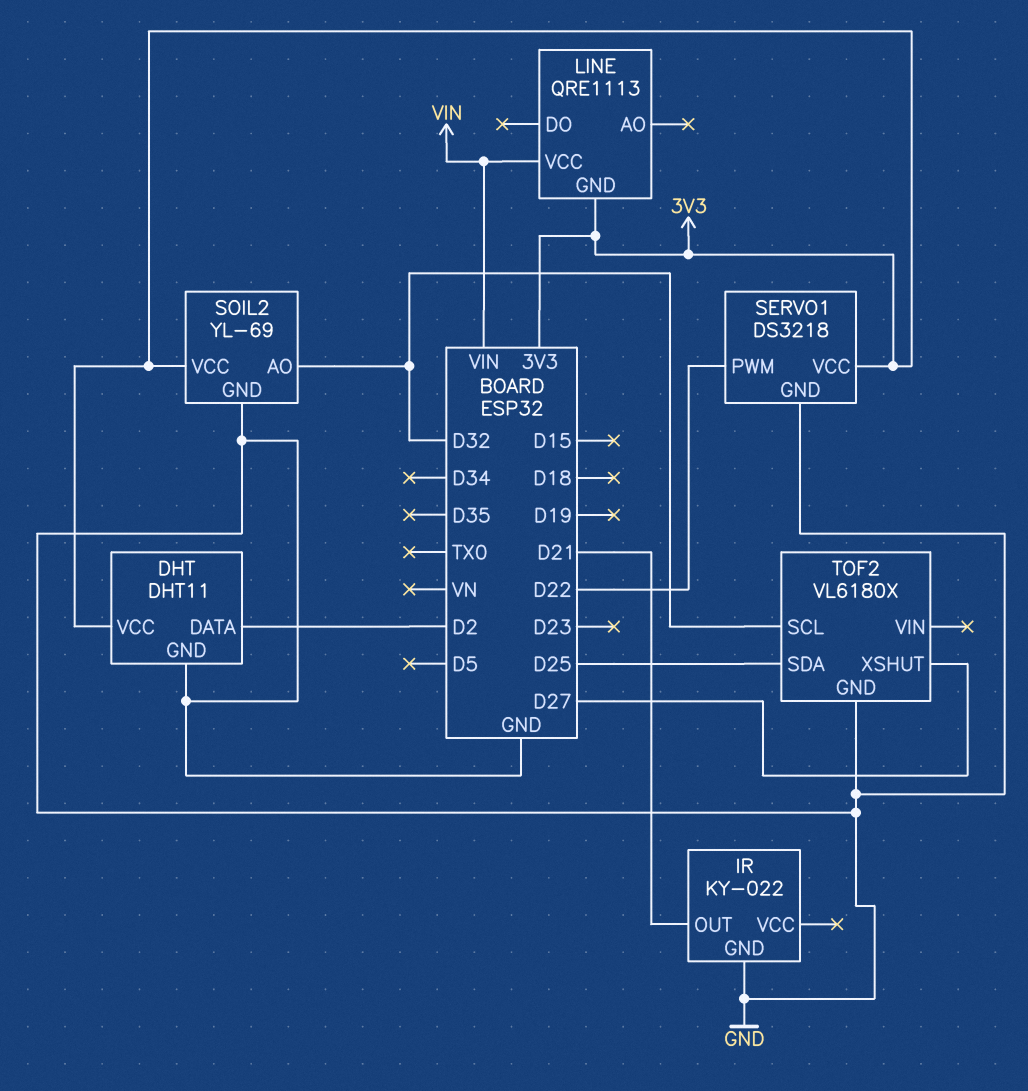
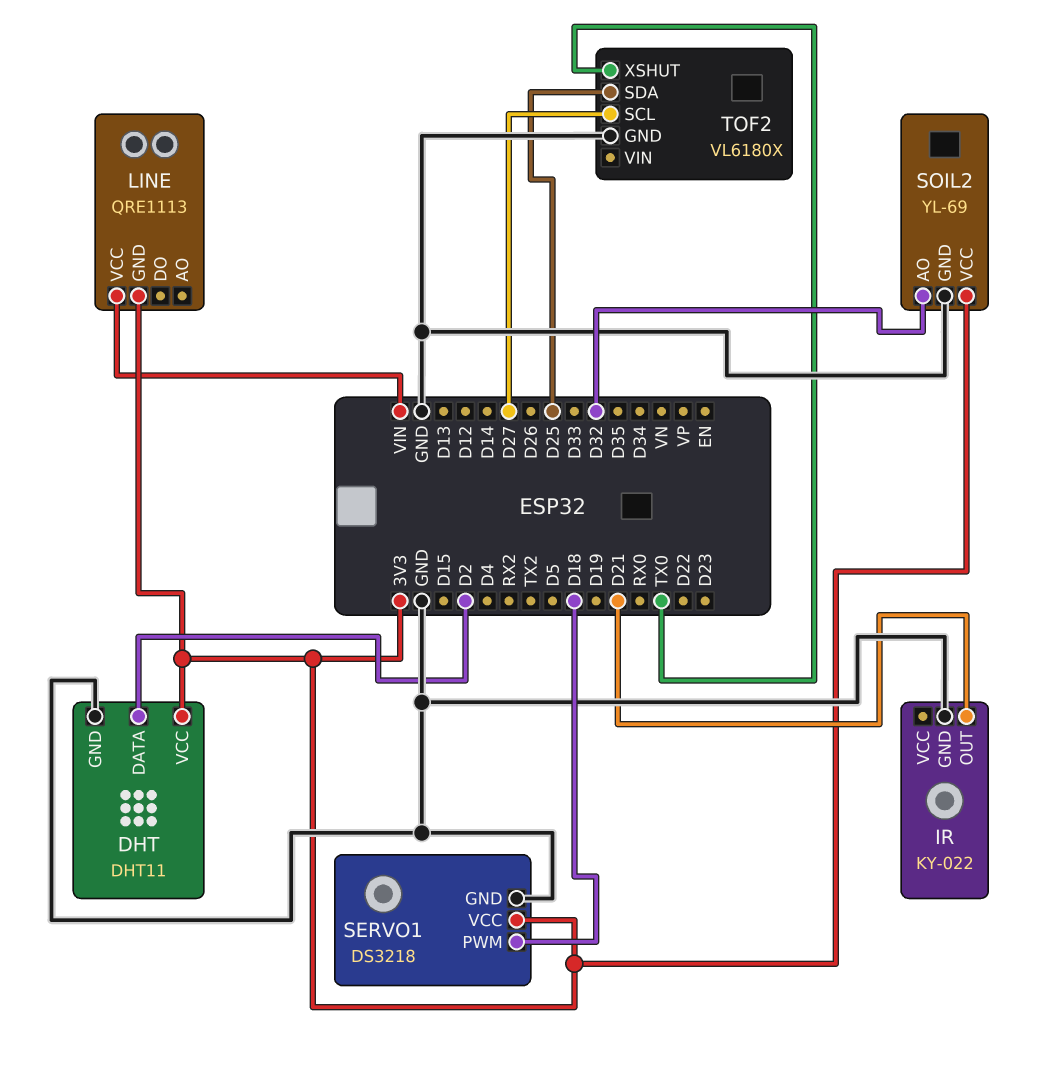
SERVO1 pin PWM: D22 -> D18
TOF2 pin SCL: D32 -> D27
TOF2 pin XSHUT: D27 -> TX0

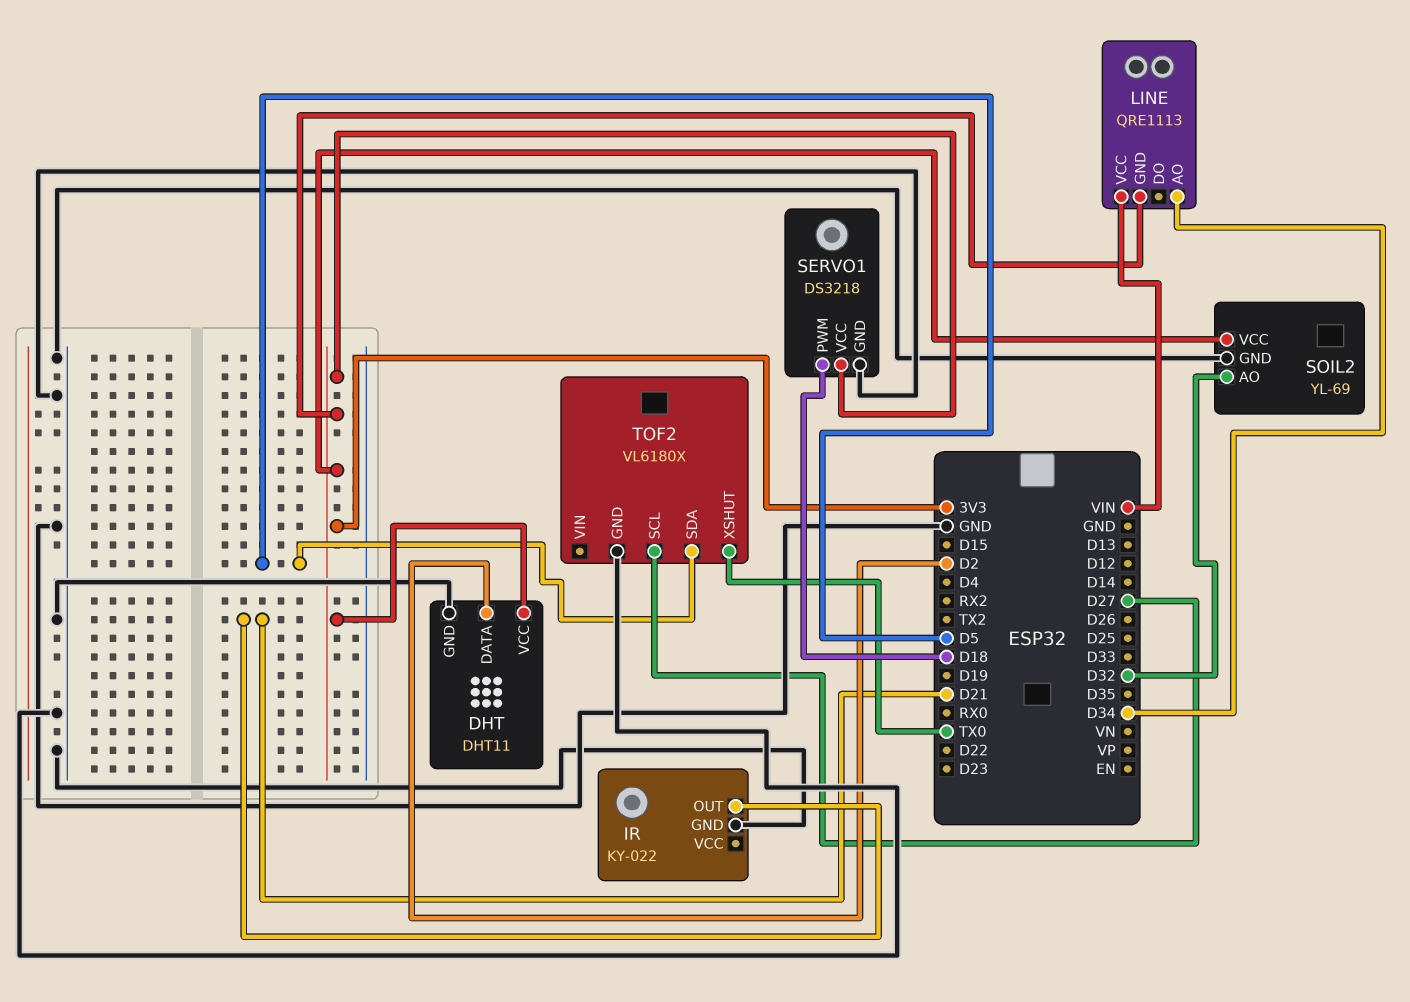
LINE pin AO: none -> D34
TOF2 pin SDA: D25 -> D5

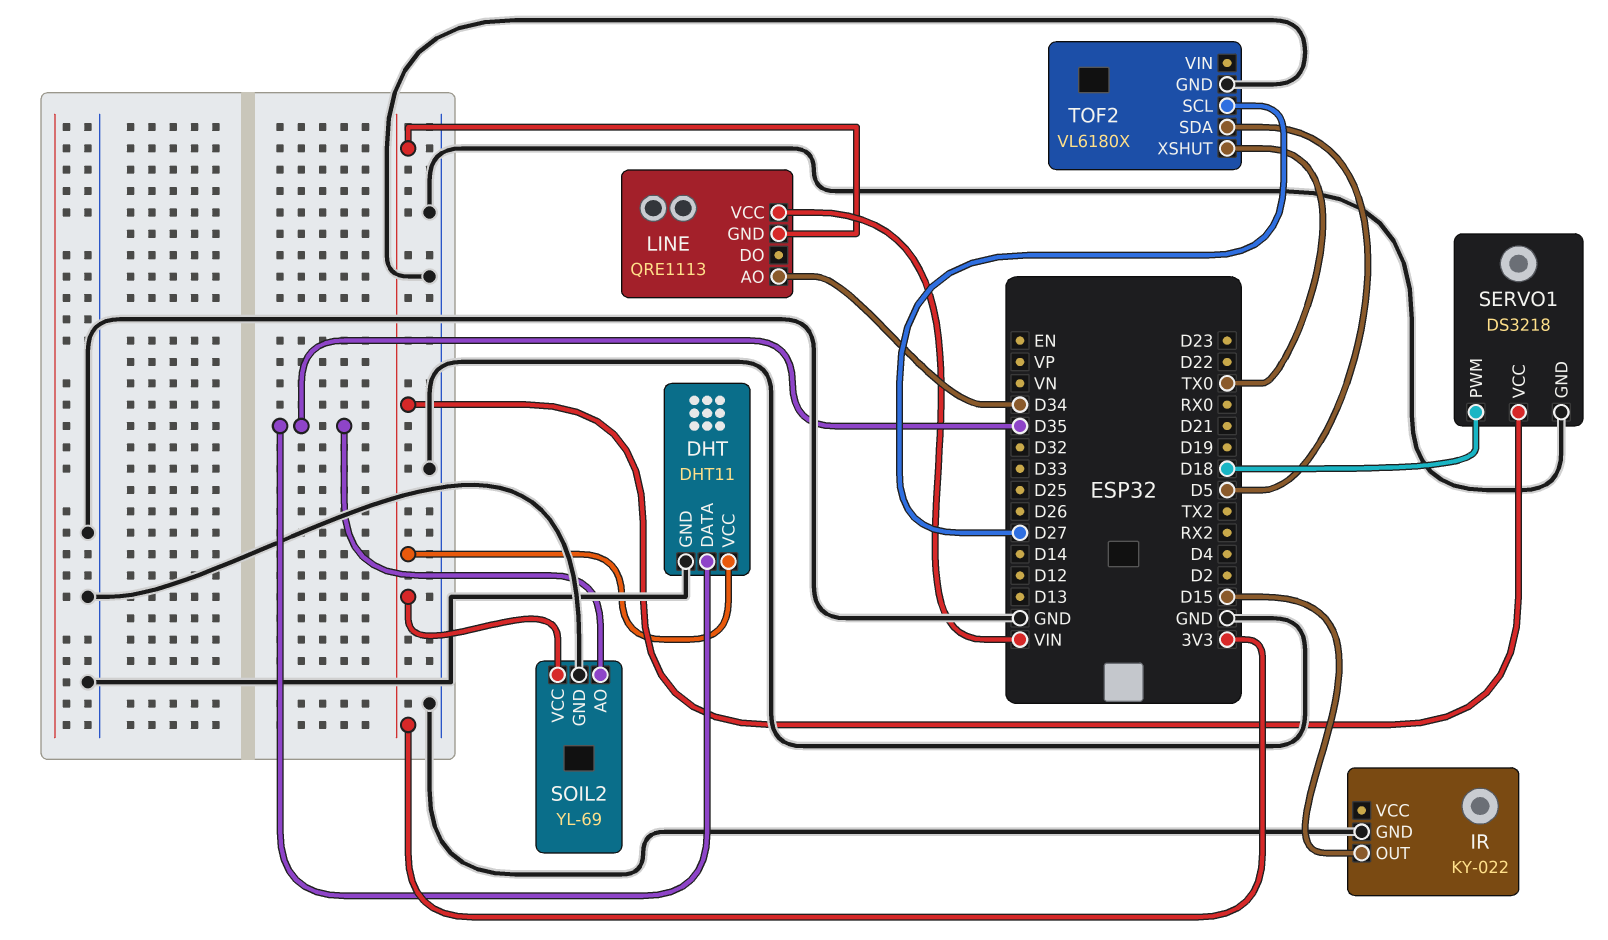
DHT pin DATA: D2 -> D35
IR pin OUT: D21 -> D15
SOIL2 pin AO: D32 -> D35

